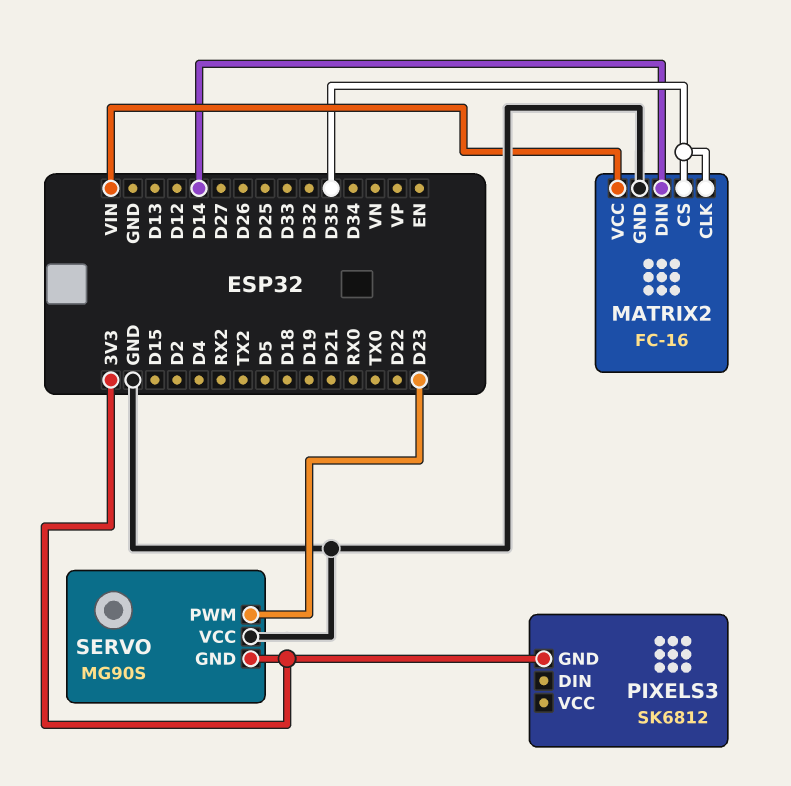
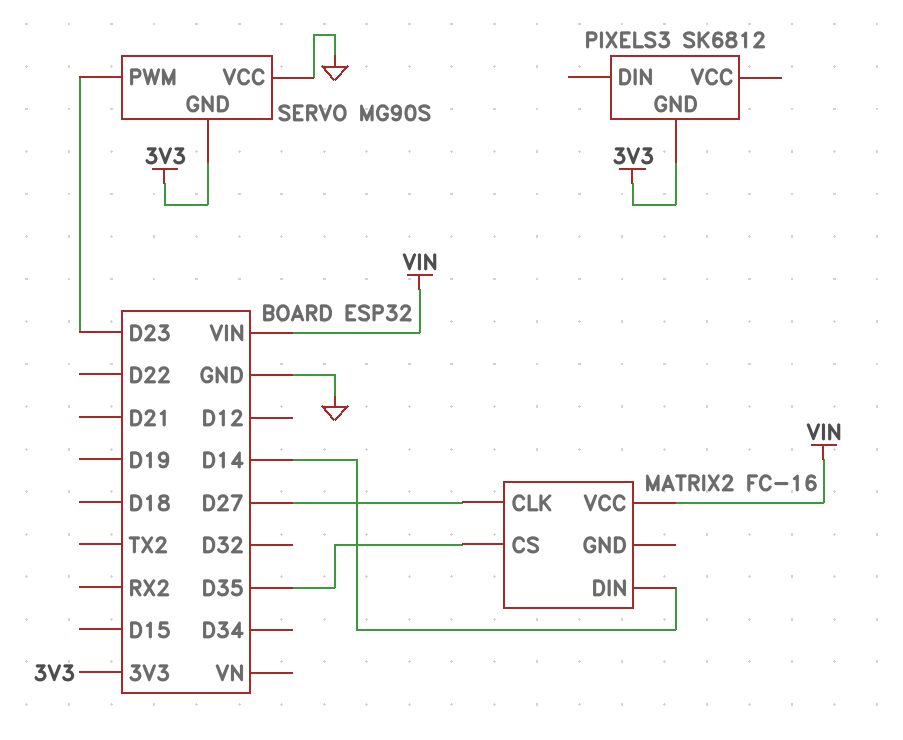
MATRIX2 pin CLK: D35 -> D27
MATRIX2 pin GND: GND -> none

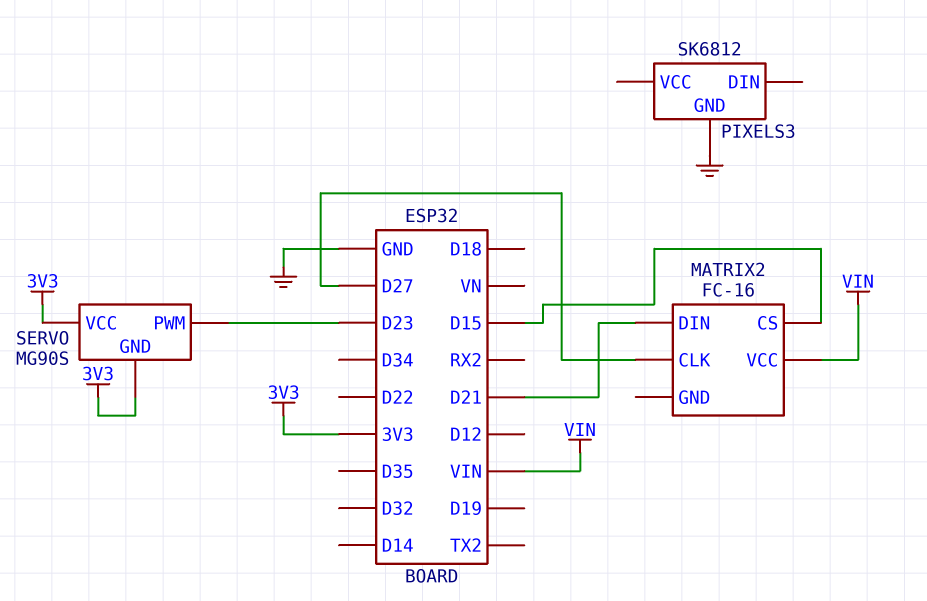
MATRIX2 pin CS: D35 -> D15
MATRIX2 pin DIN: D14 -> D21
PIXELS3 pin GND: 3V3 -> GND
SERVO pin VCC: GND -> 3V3

